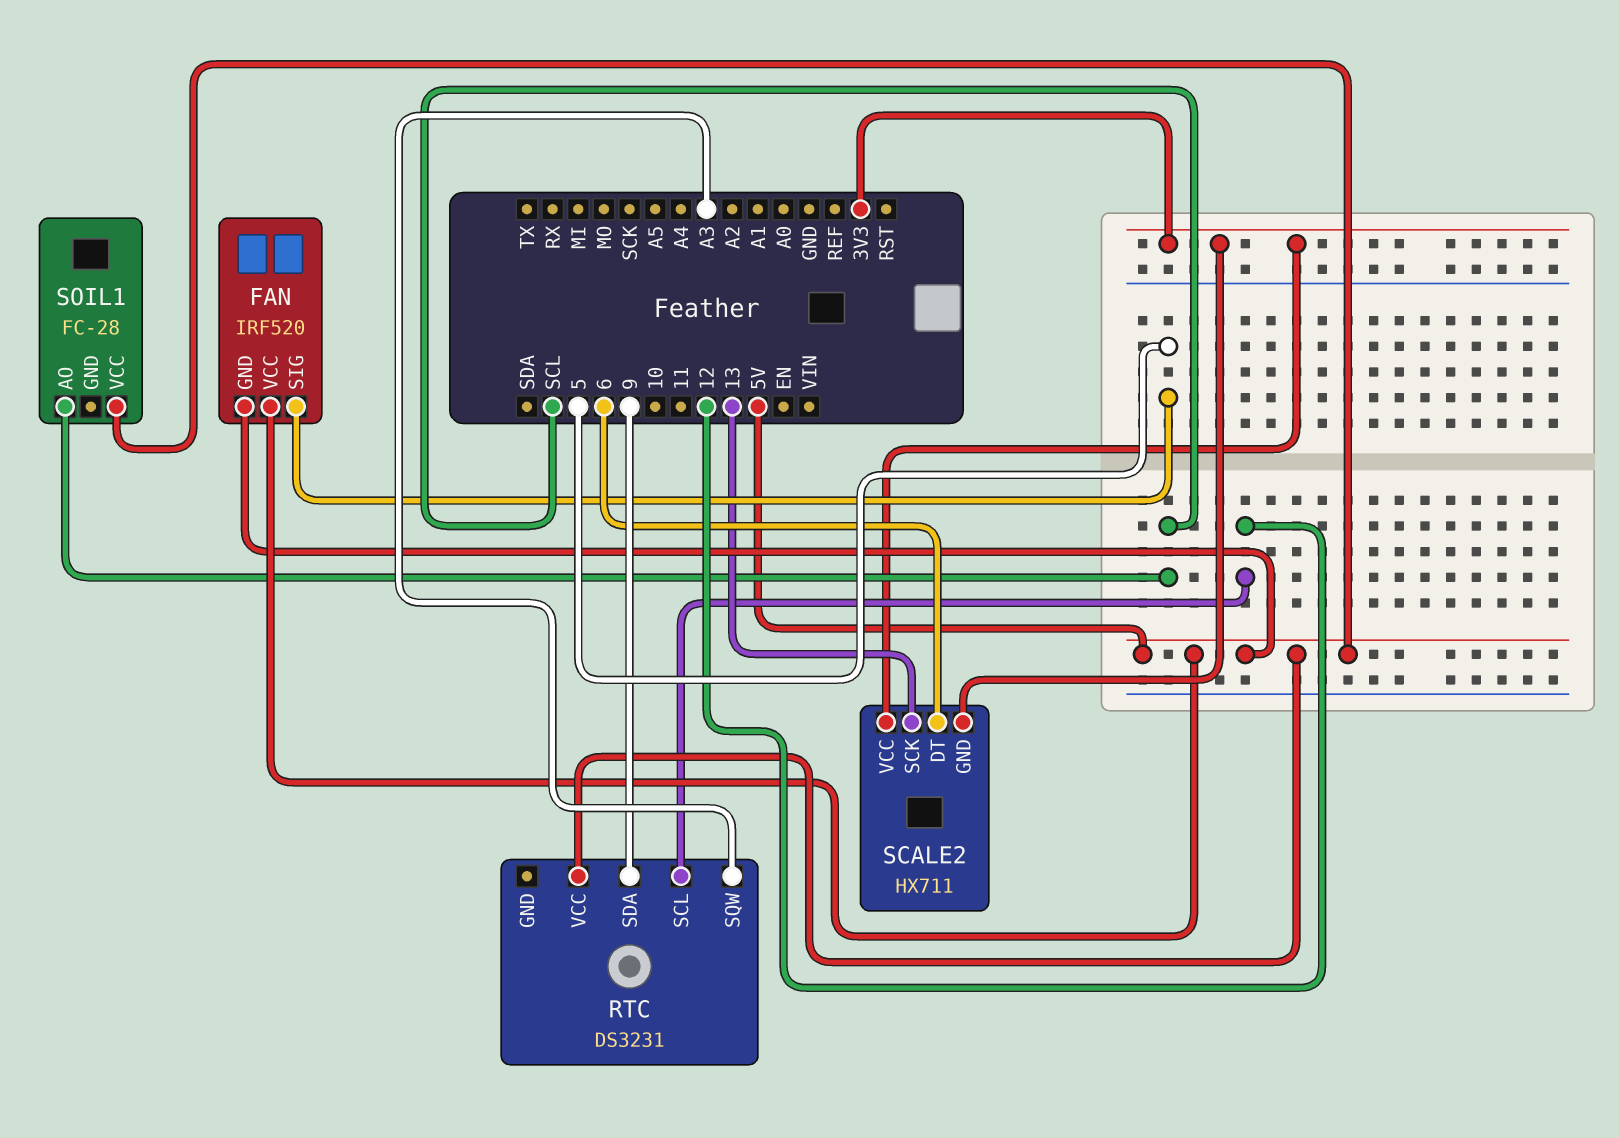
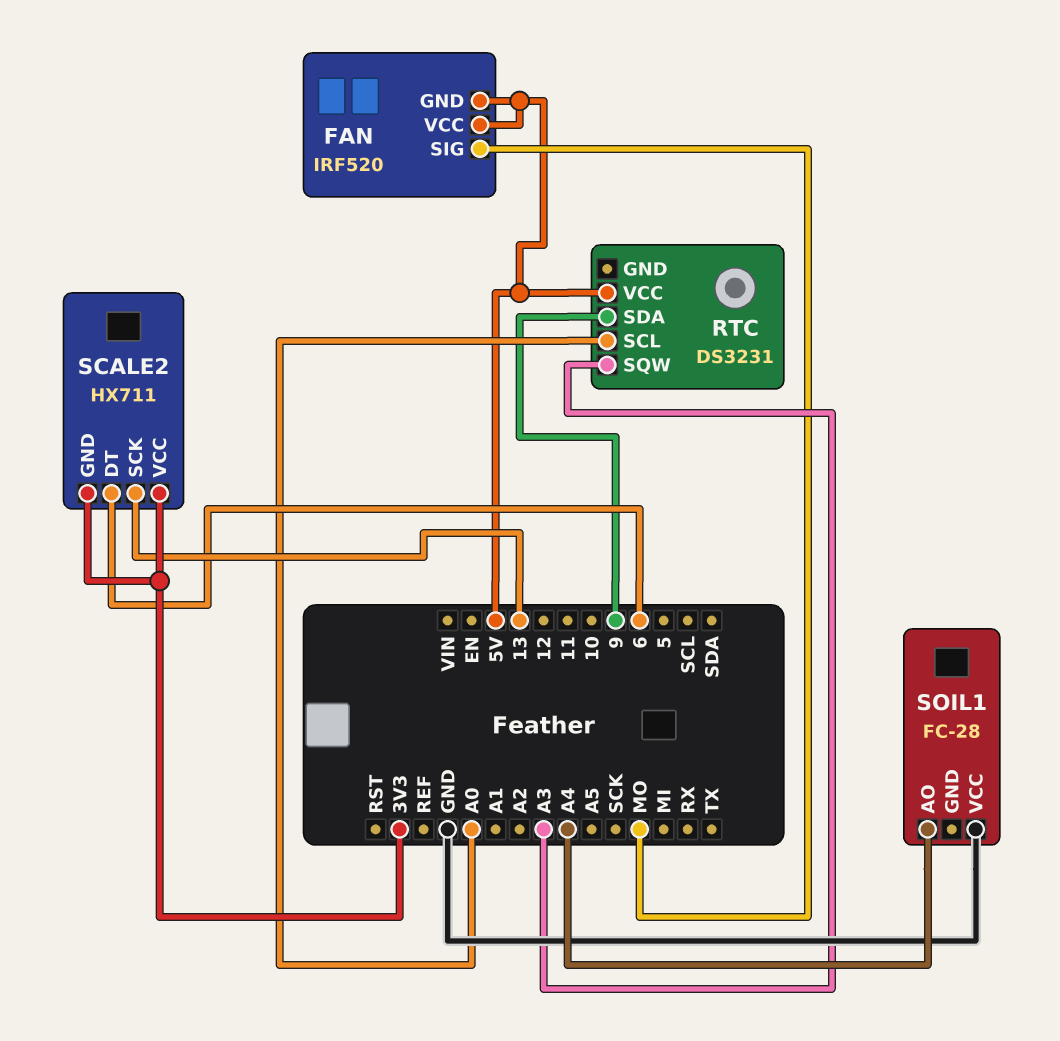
FAN pin SIG: 5 -> MO
RTC pin SCL: 12 -> A0
SOIL1 pin AO: SCL -> A4
SOIL1 pin VCC: 5V -> GND

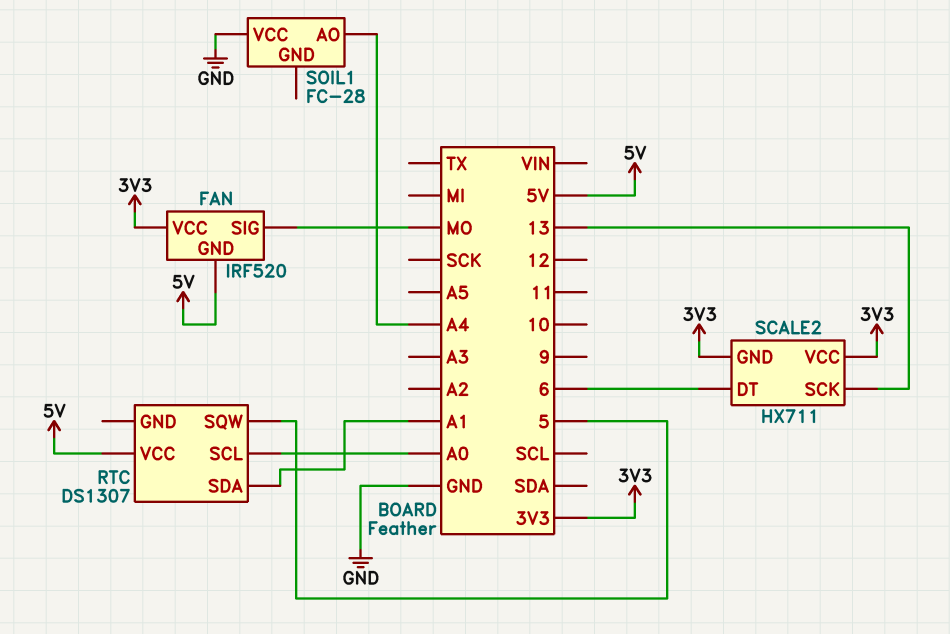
FAN pin VCC: 5V -> 3V3
RTC: DS3231 -> DS1307
RTC pin SDA: 9 -> A1
RTC pin SQW: A3 -> 5

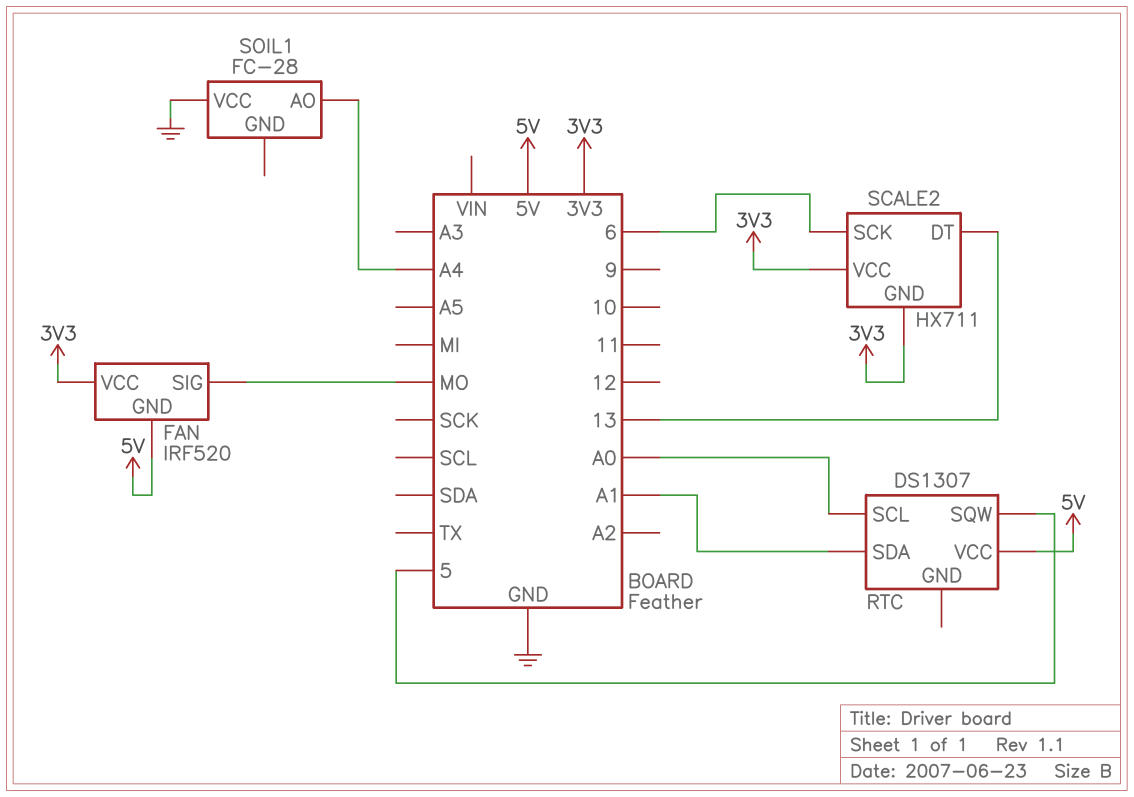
SCALE2 pin DT: 6 -> 13
SCALE2 pin SCK: 13 -> 6

